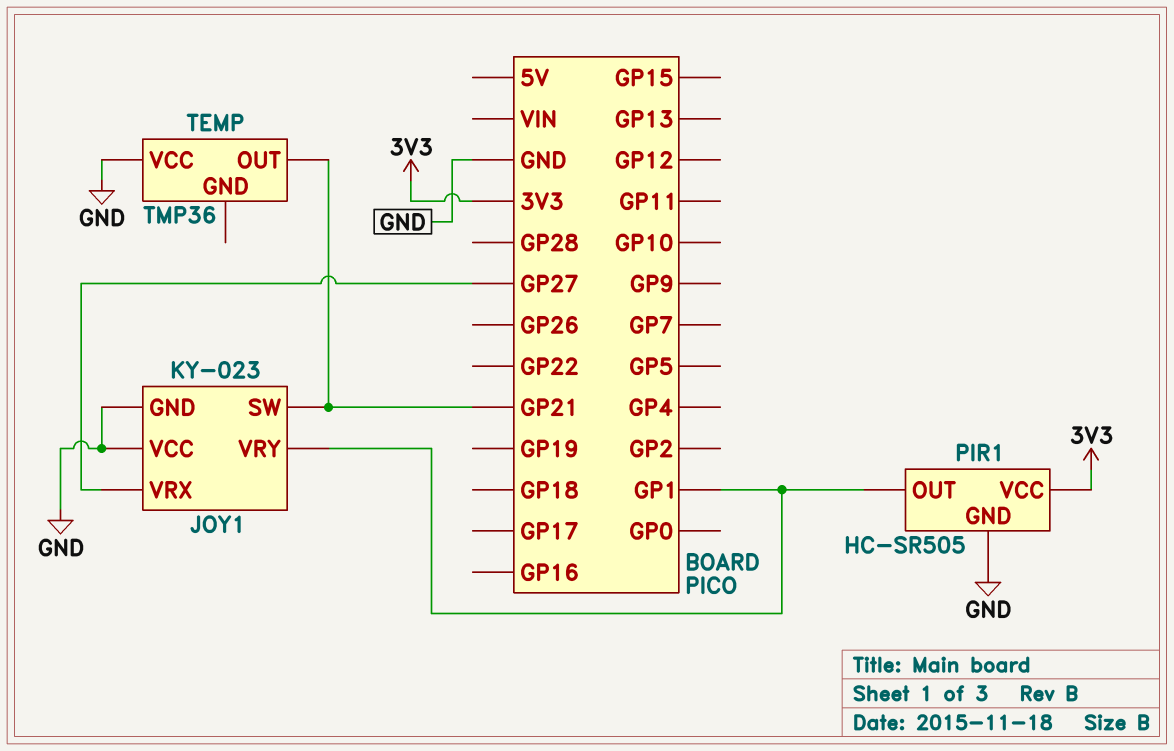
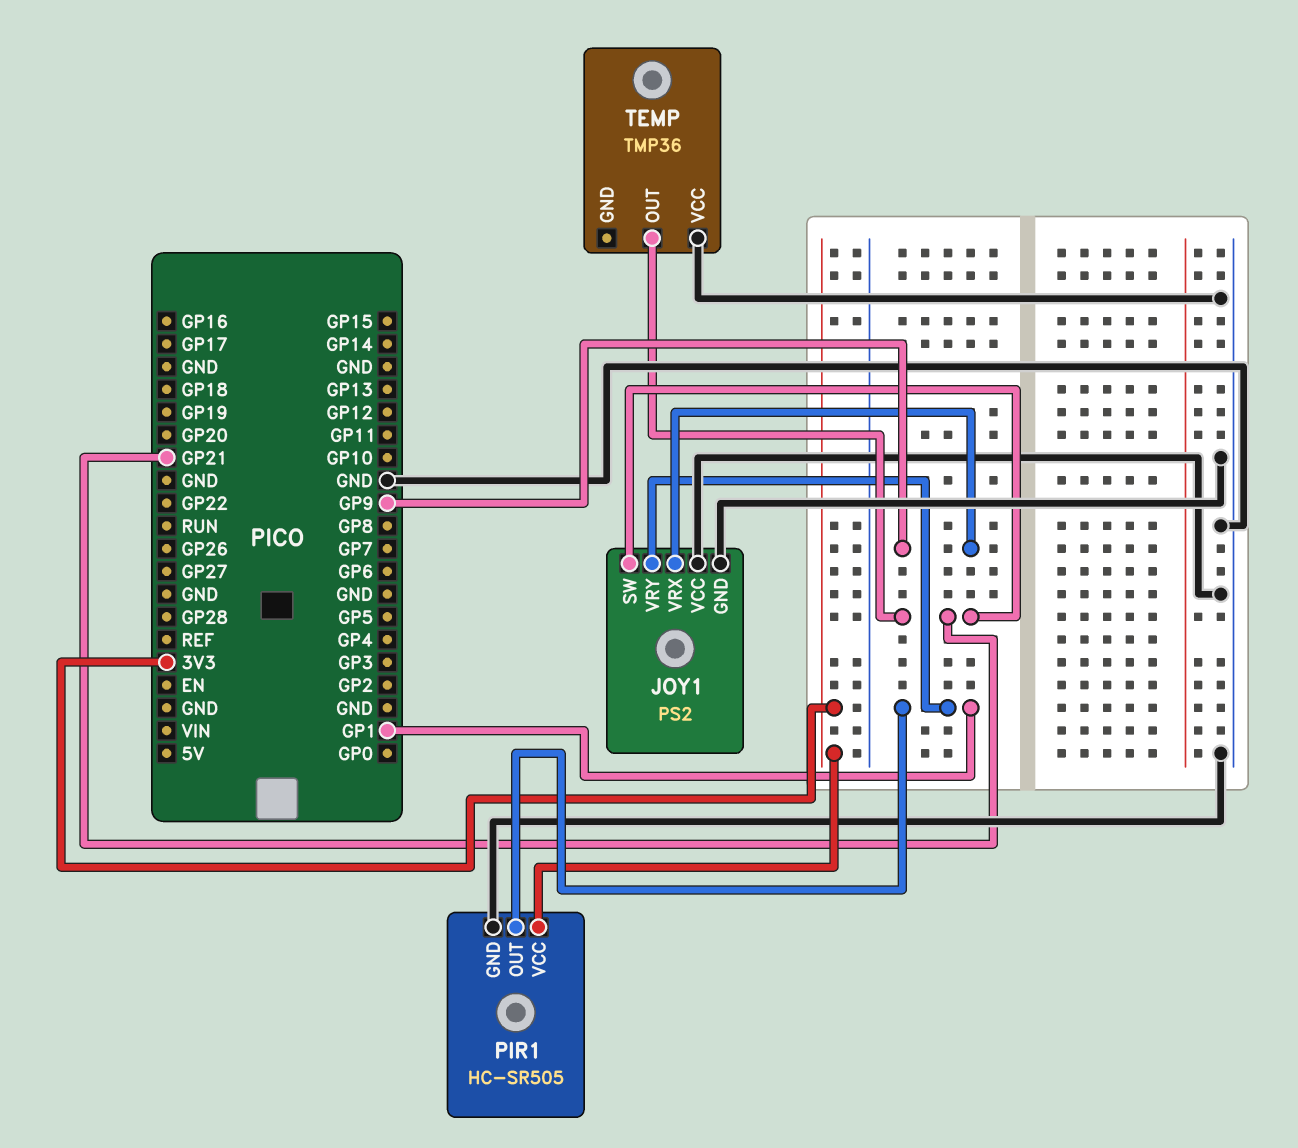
JOY1: KY-023 -> PS2
JOY1 pin VRX: GP27 -> GP9

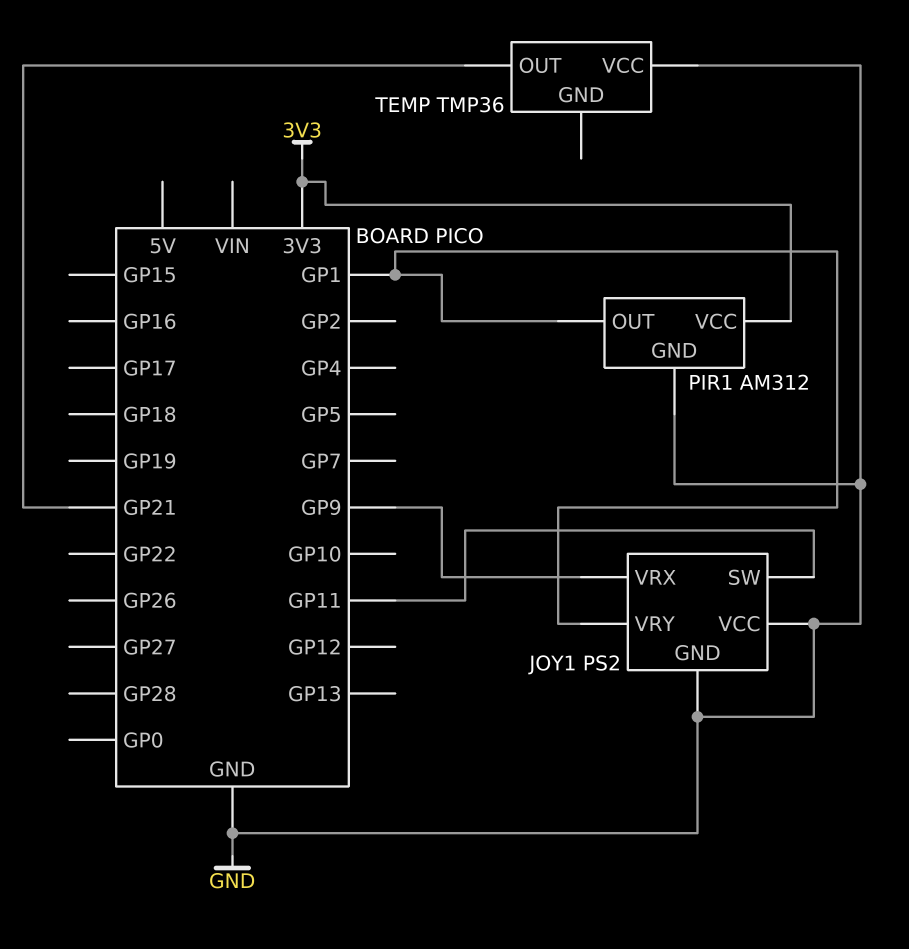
JOY1 pin SW: GP21 -> GP11
PIR1: HC-SR505 -> AM312

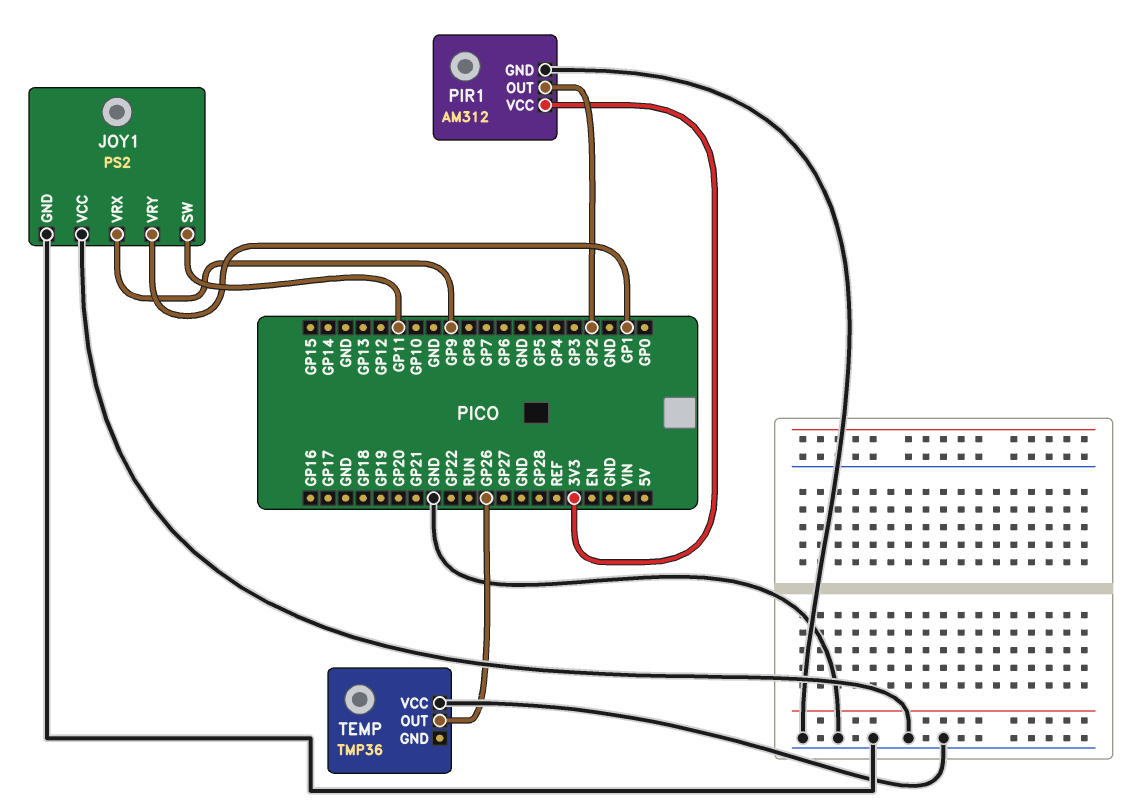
PIR1 pin OUT: GP1 -> GP2
TEMP pin OUT: GP21 -> GP26

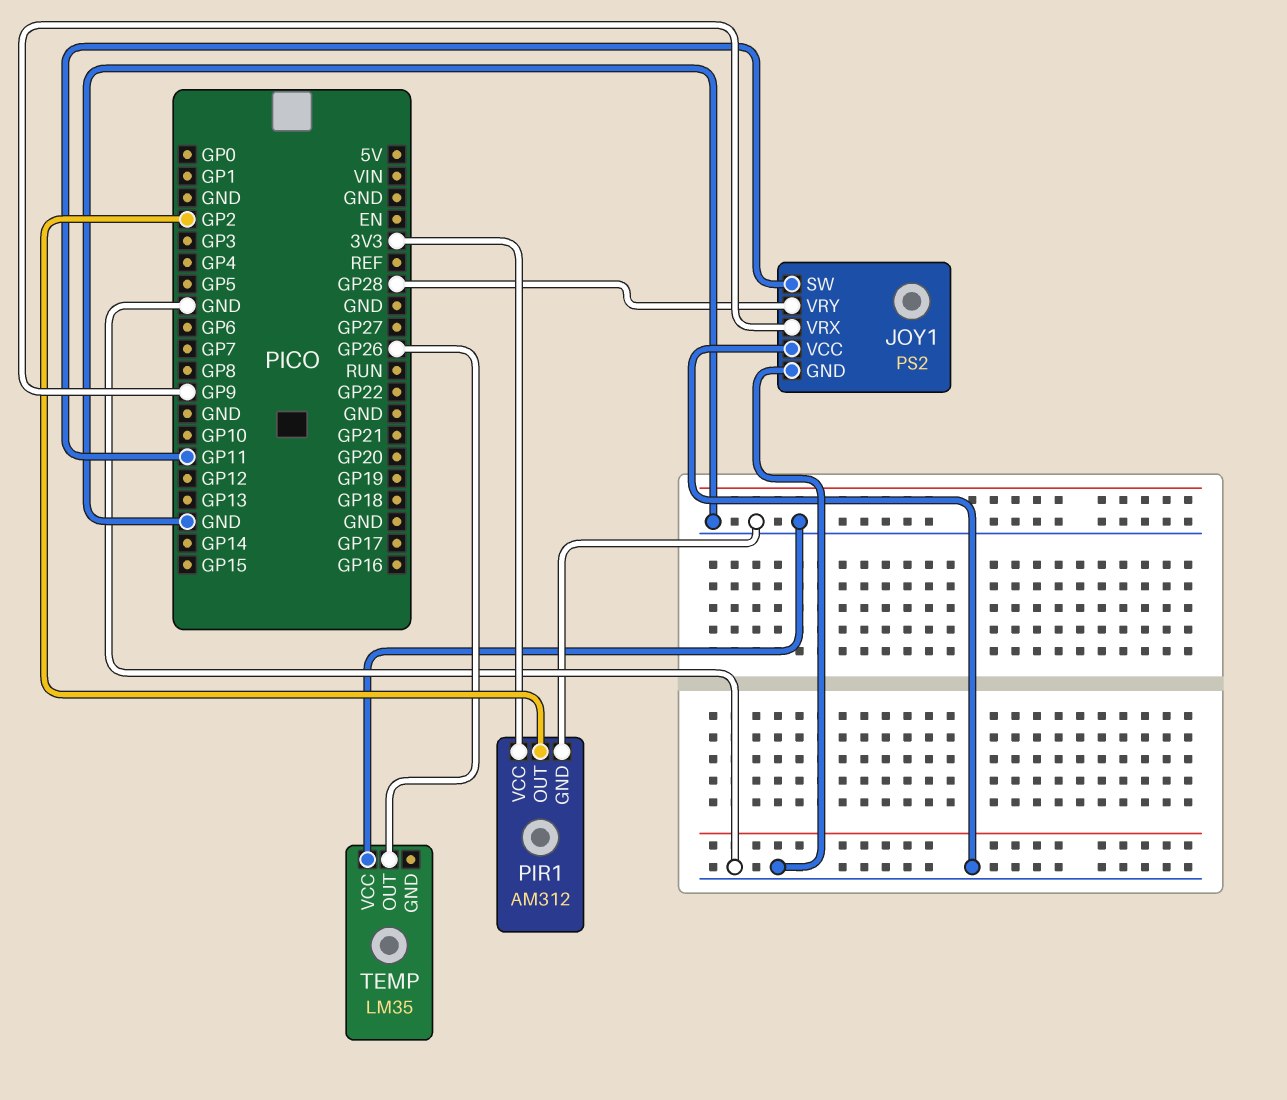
JOY1 pin VRY: GP1 -> GP28
TEMP: TMP36 -> LM35

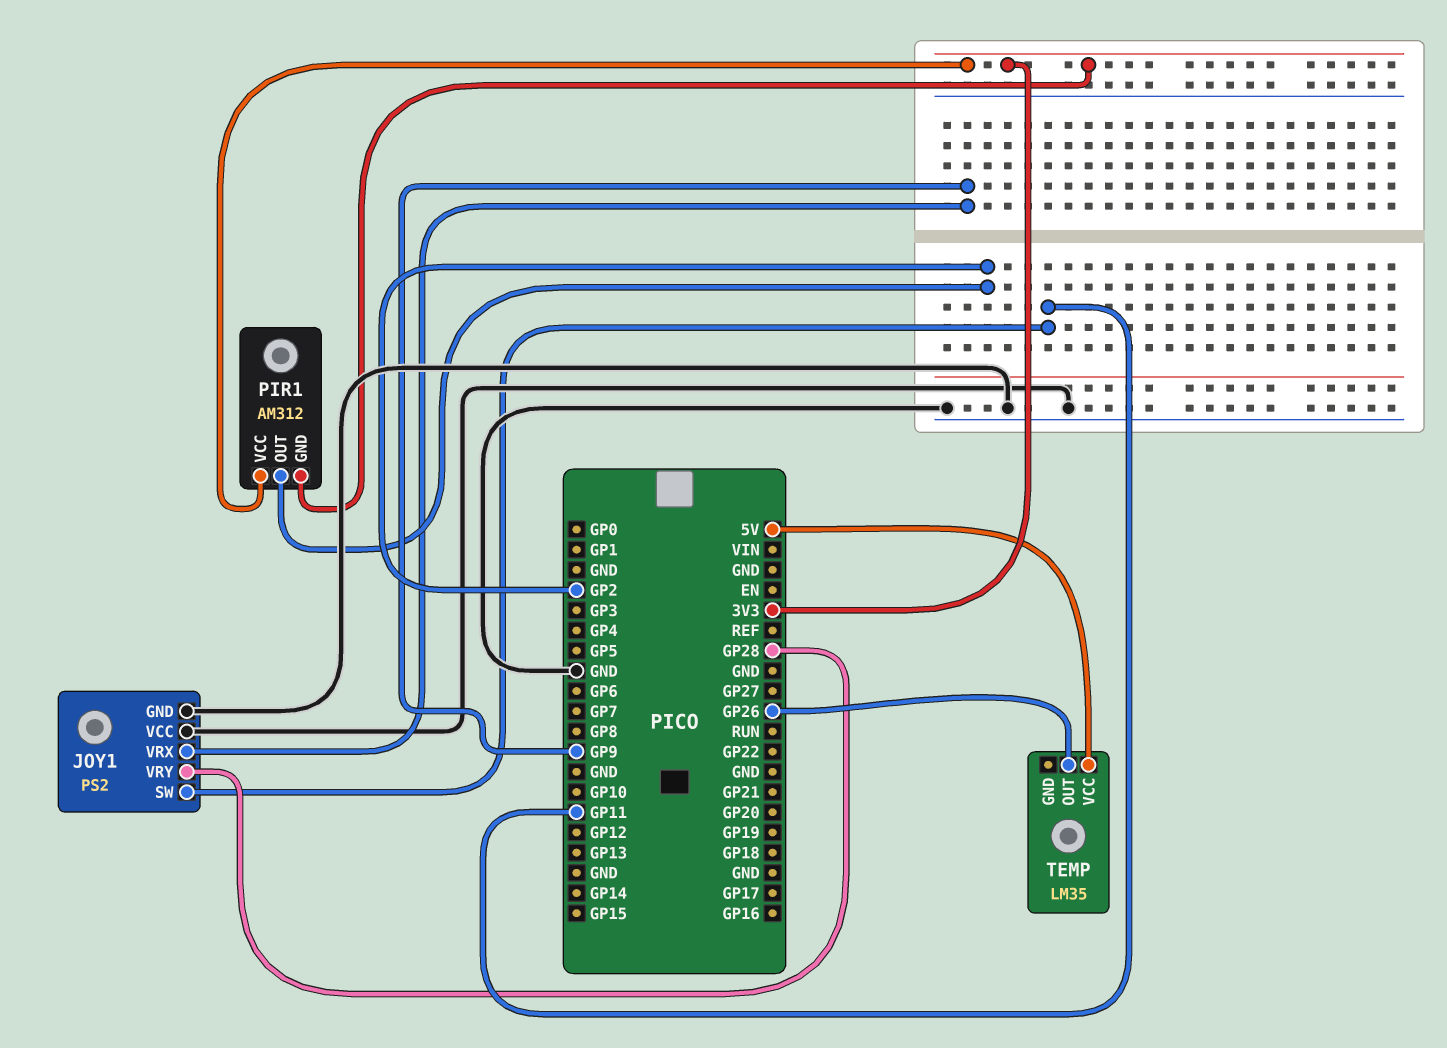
PIR1 pin GND: GND -> 3V3
TEMP pin VCC: GND -> 5V

